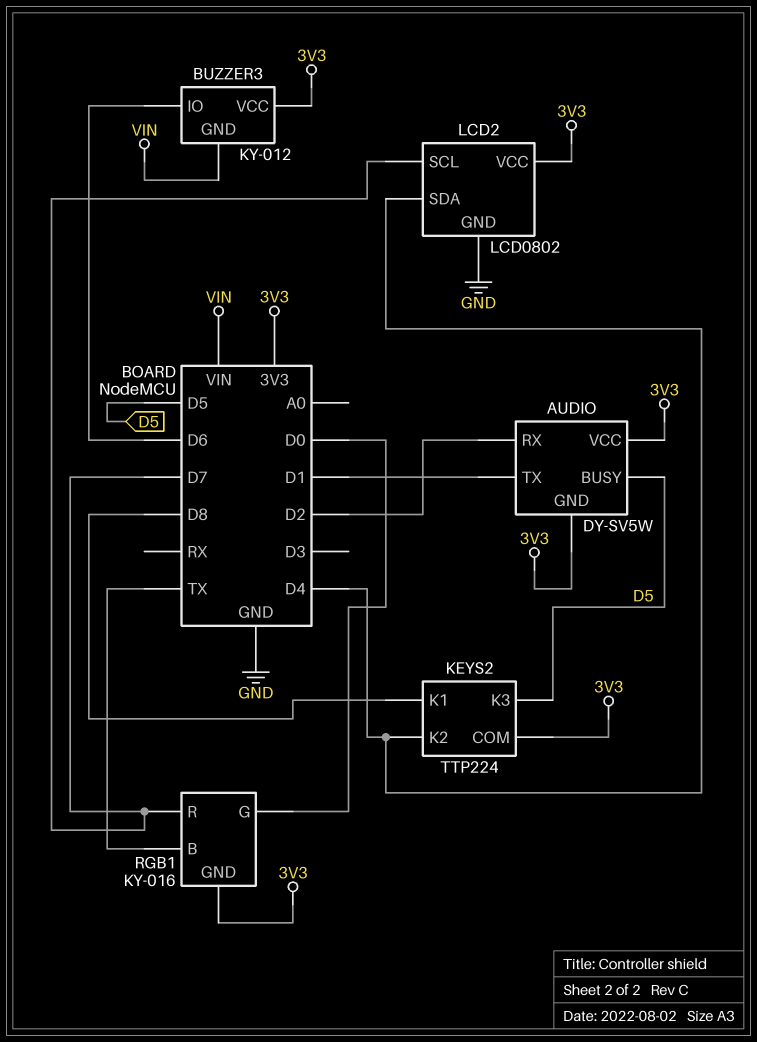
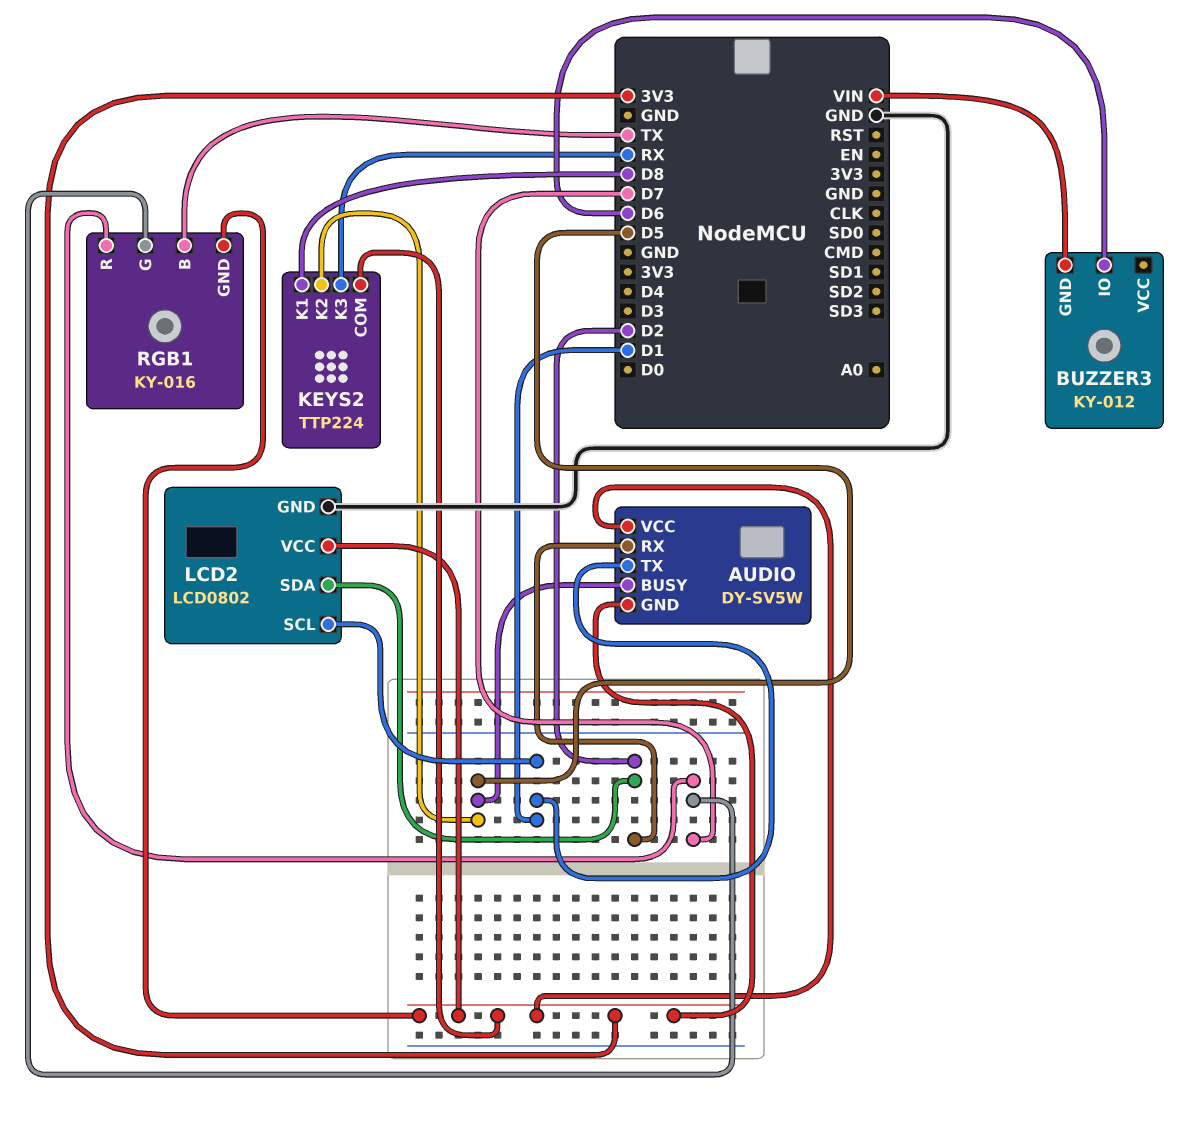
BUZZER3 pin VCC: 3V3 -> none
KEYS2 pin K2: D4 -> D5
KEYS2 pin K3: D5 -> RX
LCD2 pin SCL: D7 -> D1
LCD2 pin SDA: D4 -> D2
RGB1 pin G: D0 -> D7

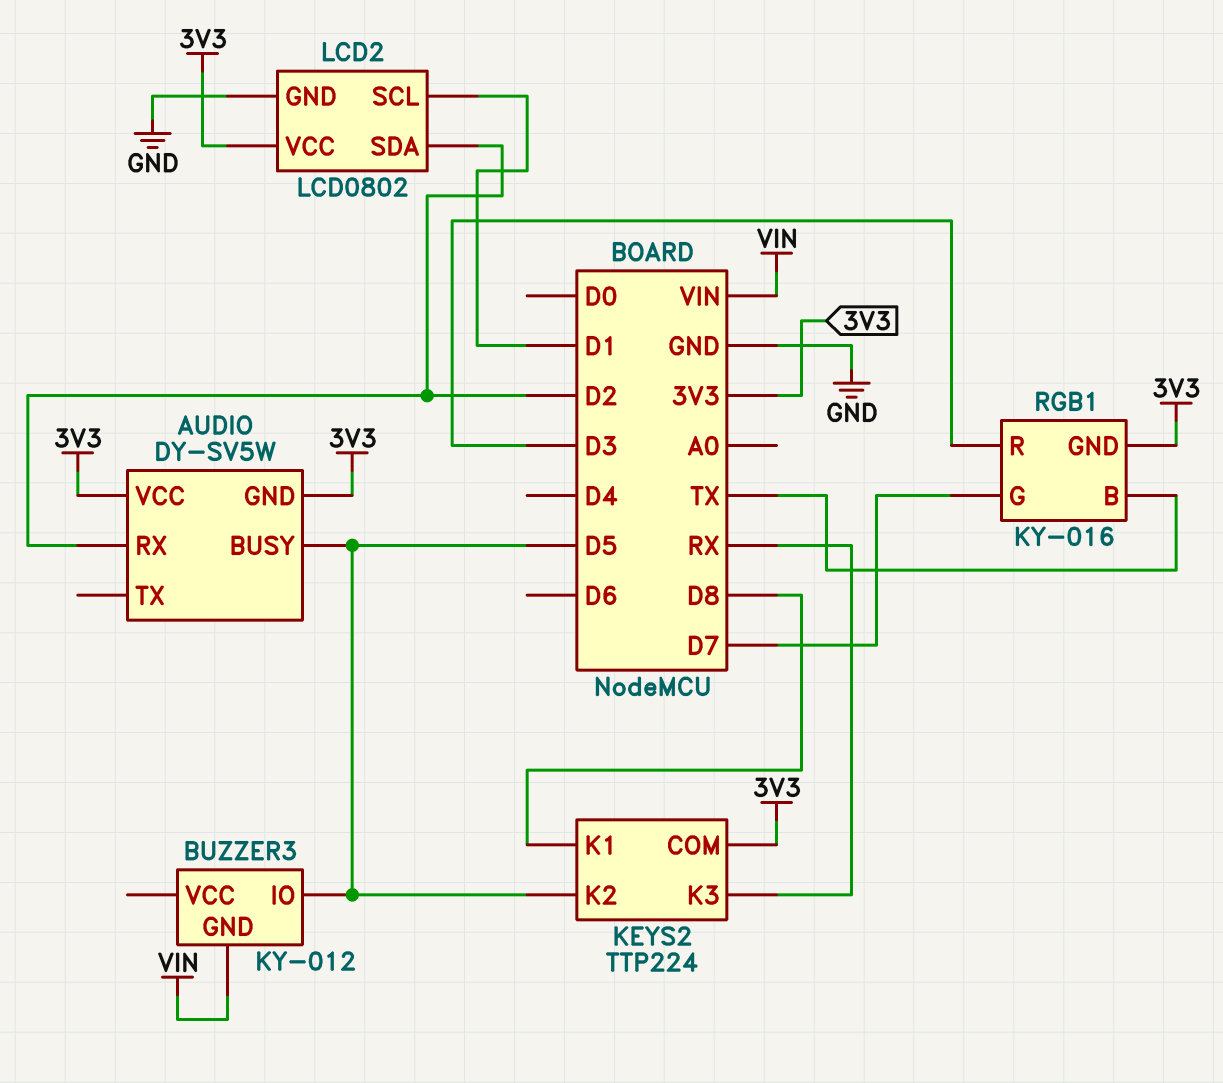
AUDIO pin TX: D1 -> none
BUZZER3 pin IO: D6 -> D5
RGB1 pin R: D7 -> D3

